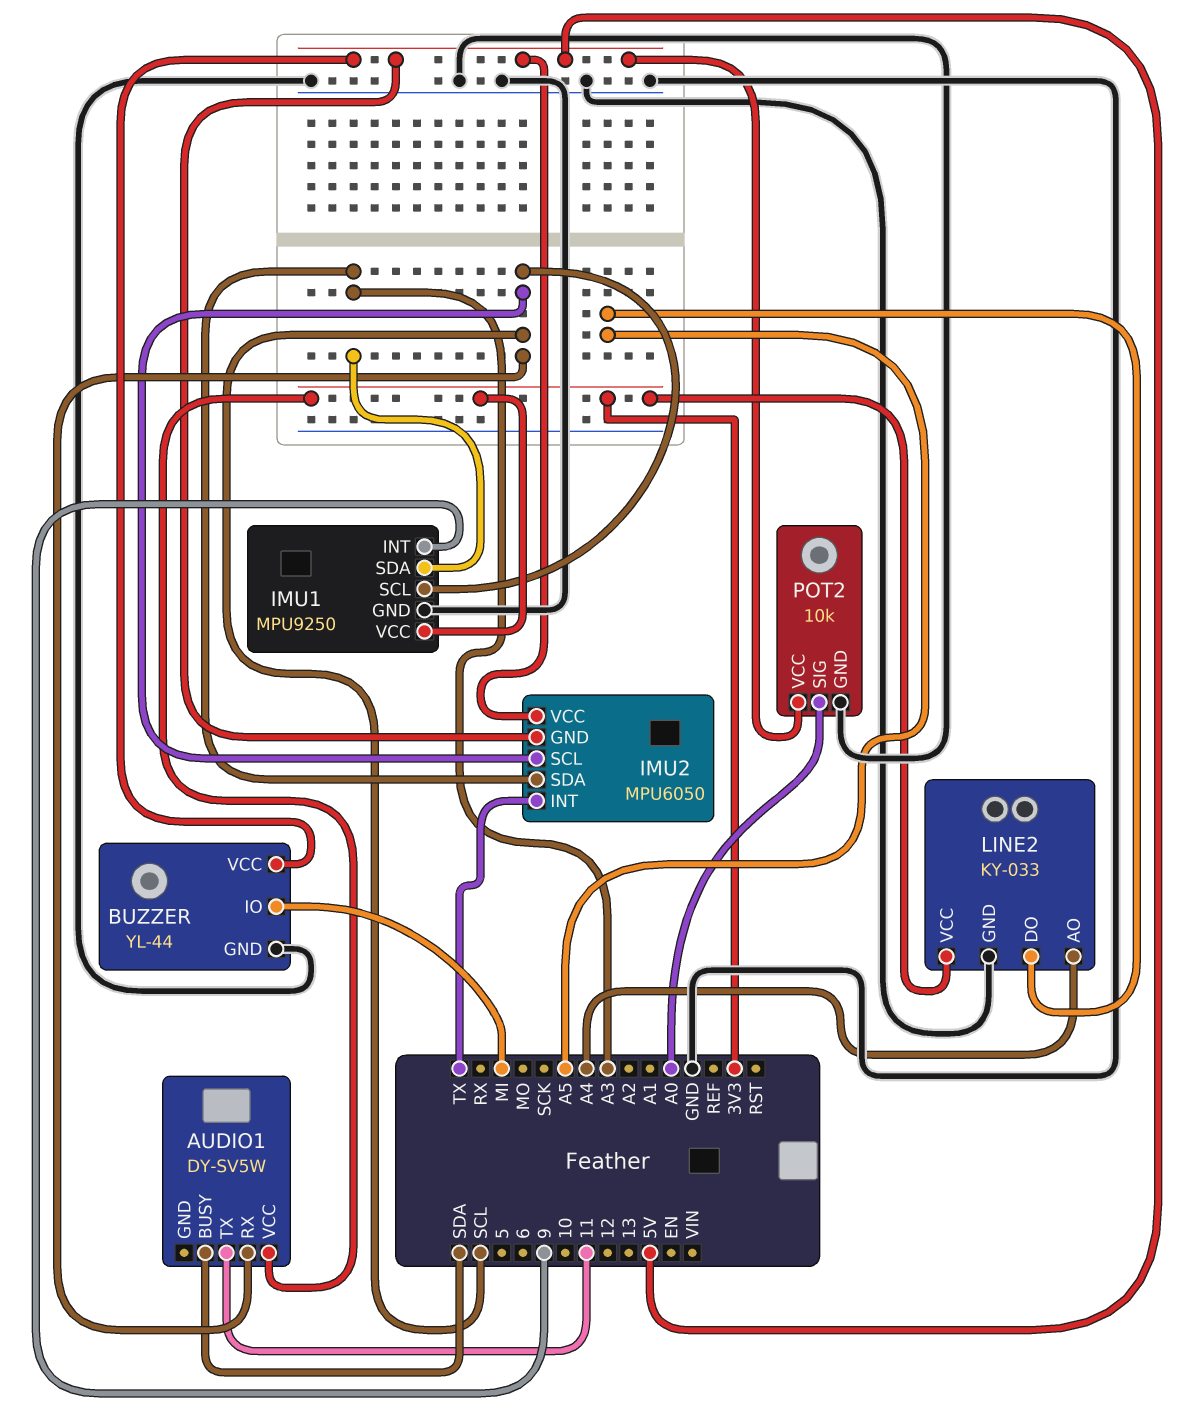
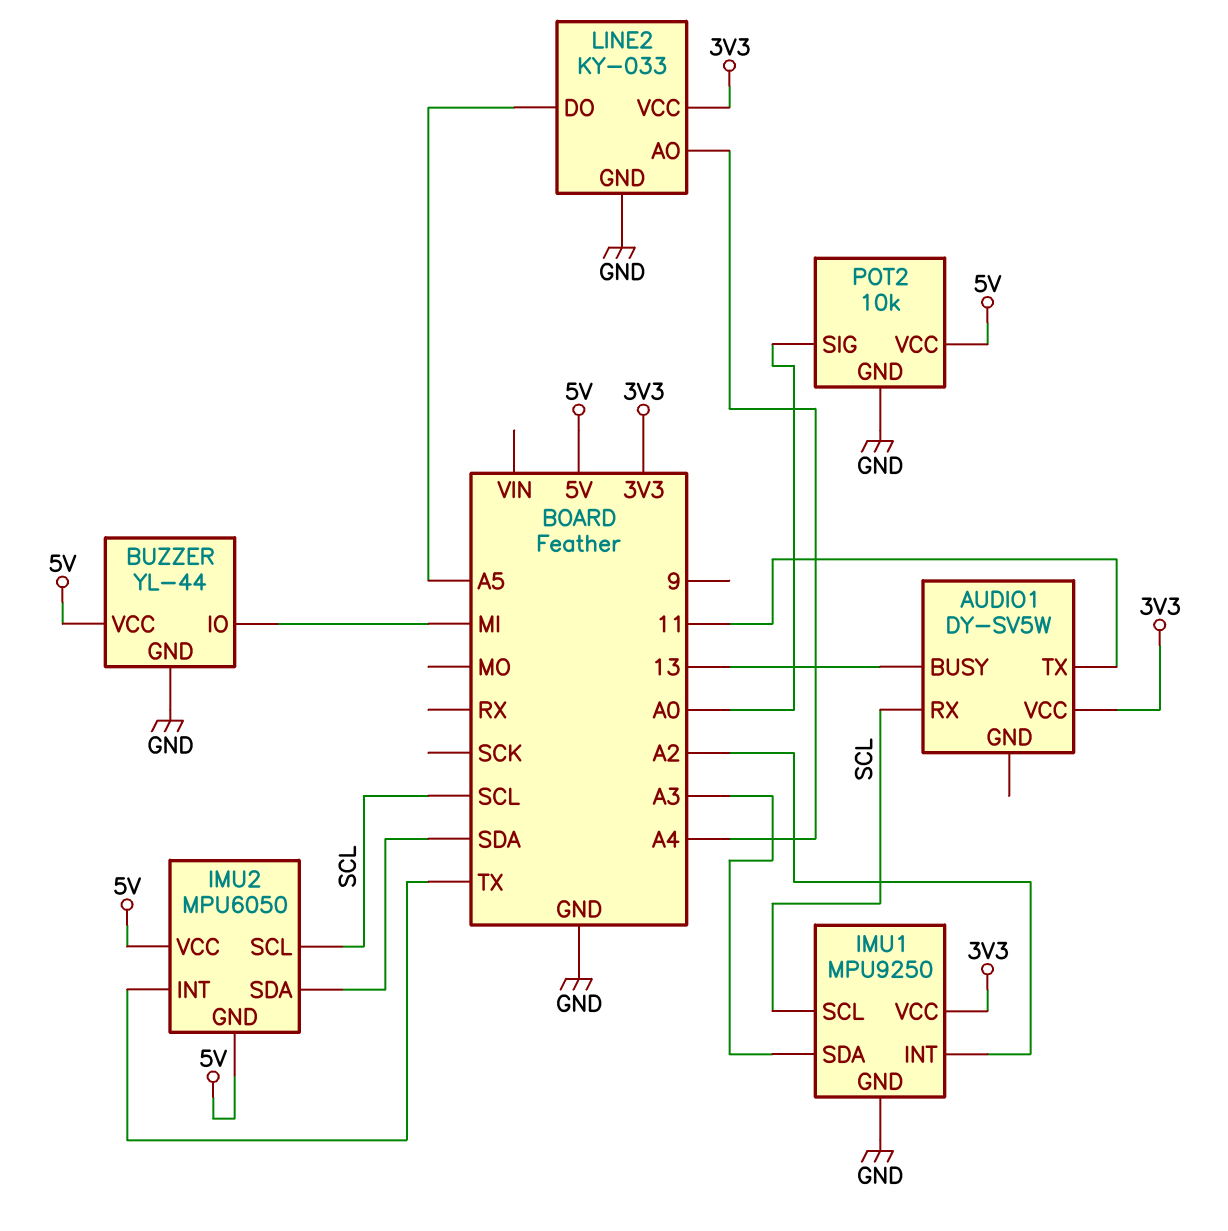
AUDIO1 pin BUSY: SDA -> 13
IMU1 pin INT: 9 -> A2
IMU2 pin SDA: A3 -> SDA

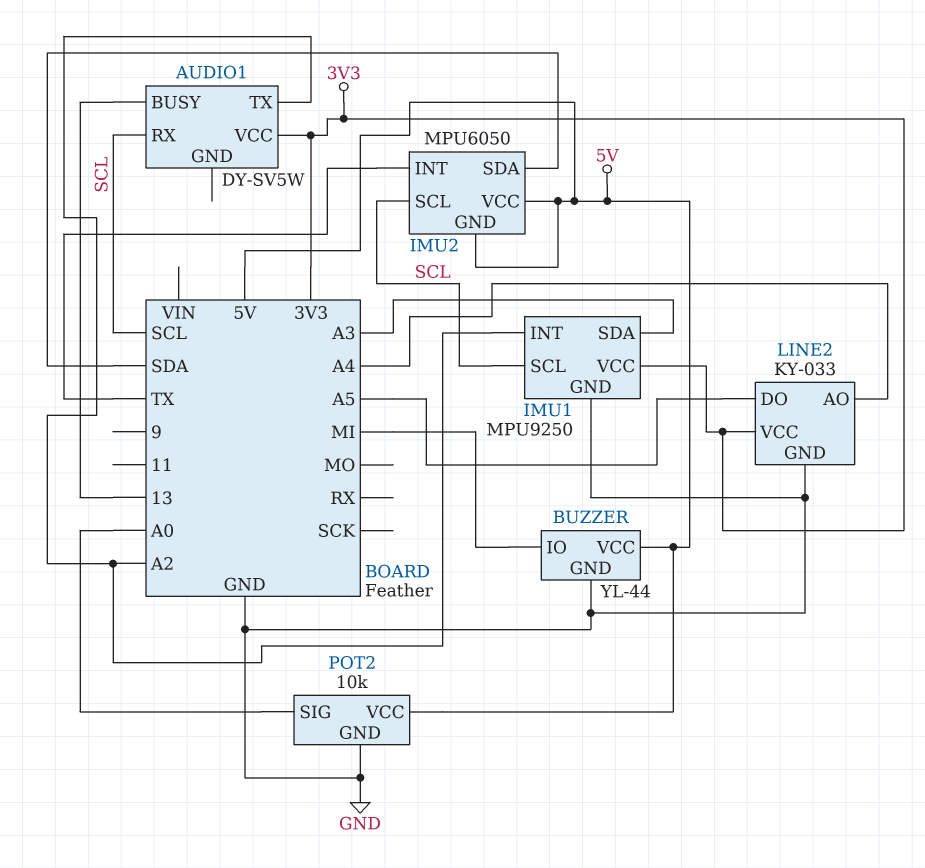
AUDIO1 pin TX: 11 -> A2

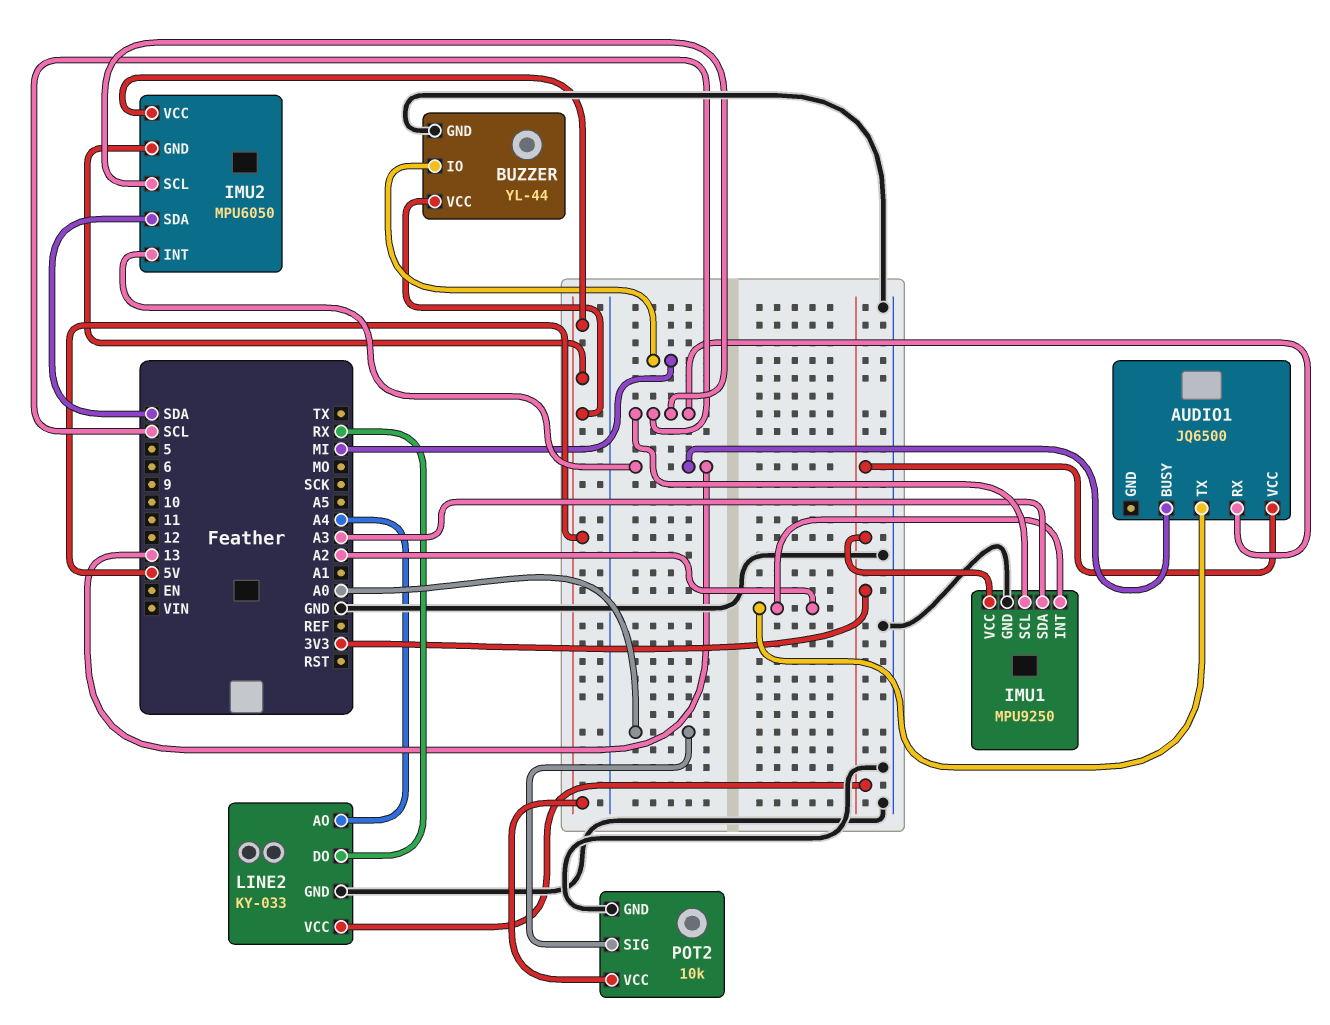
AUDIO1: DY-SV5W -> JQ6500
IMU2 pin INT: TX -> 13
LINE2 pin DO: A5 -> RX

